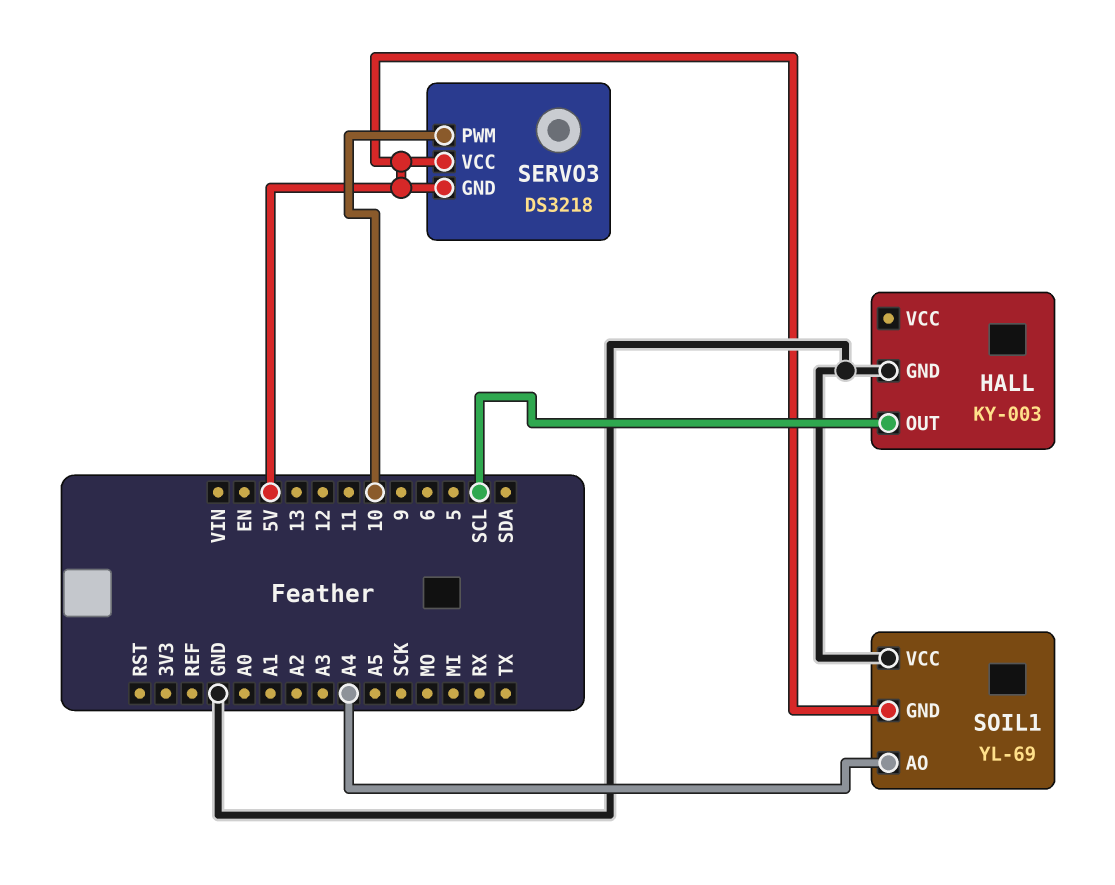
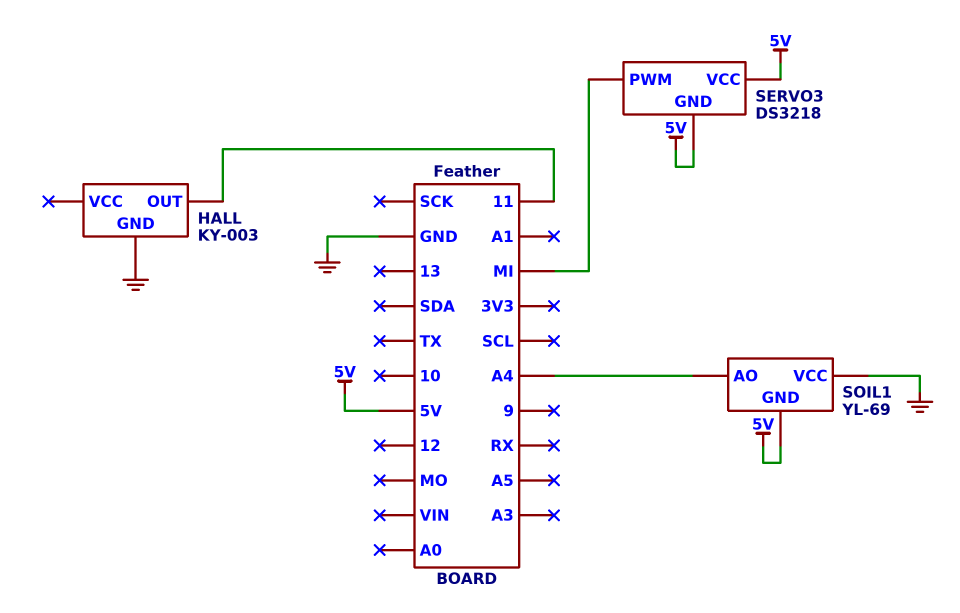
HALL pin OUT: SCL -> 11
SERVO3 pin PWM: 10 -> MI

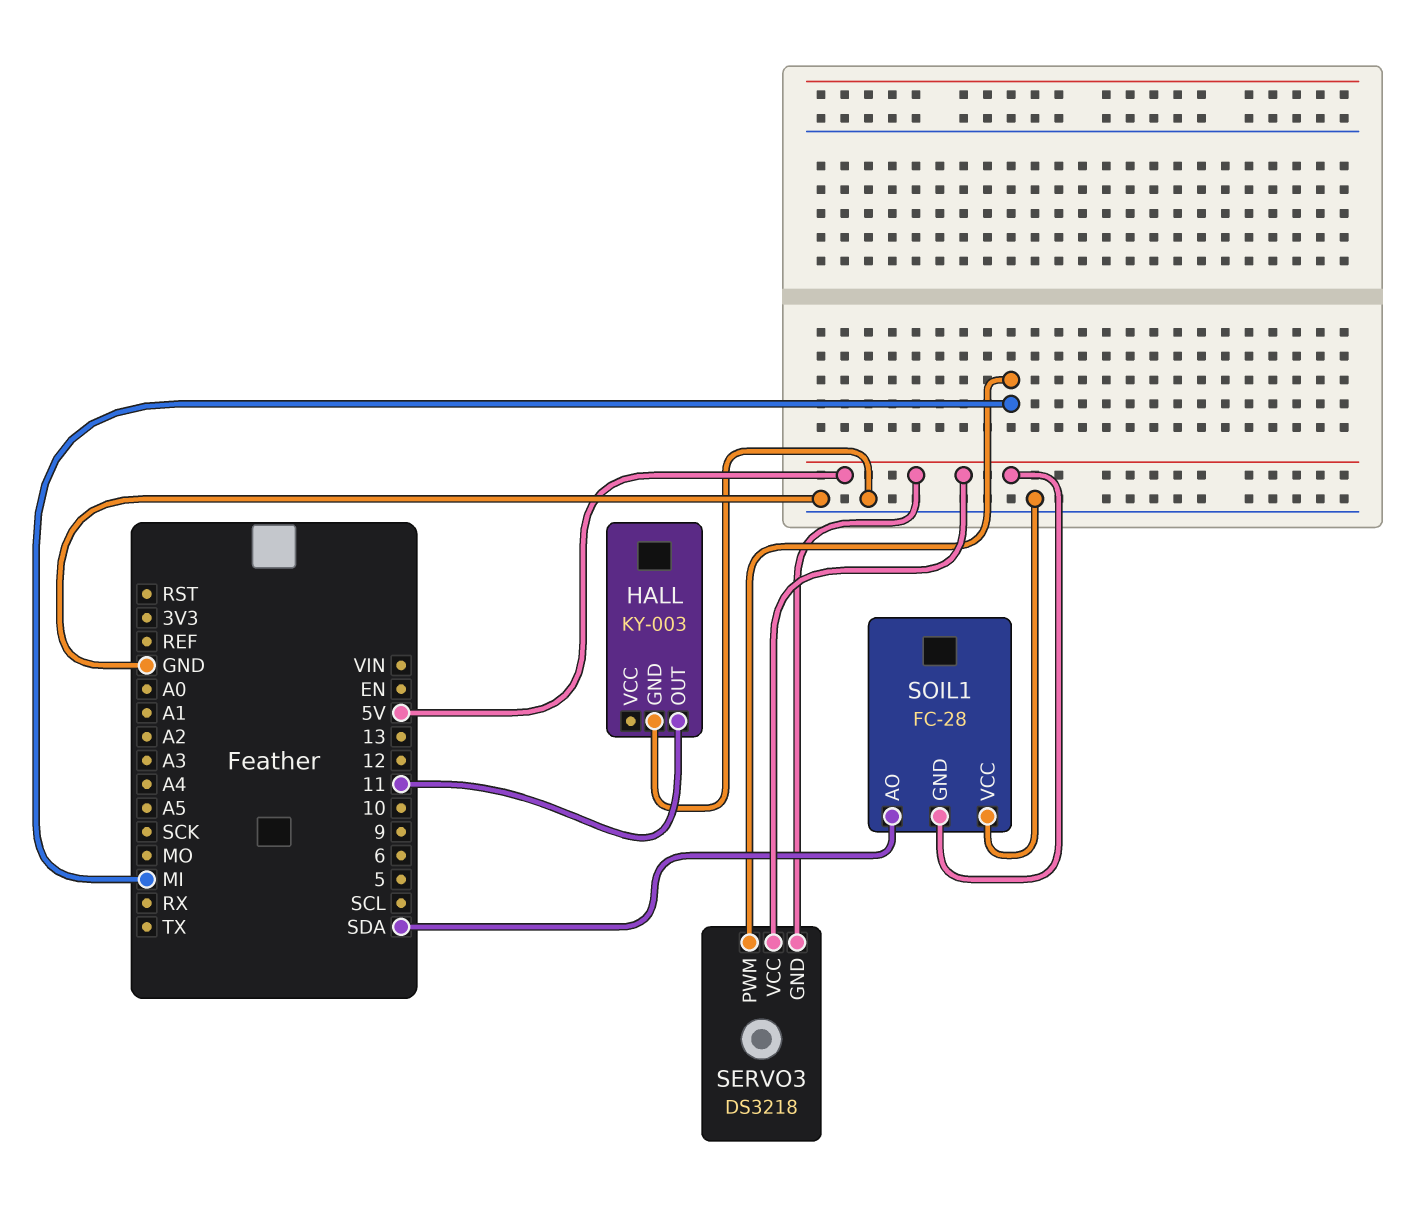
SOIL1: YL-69 -> FC-28
SOIL1 pin AO: A4 -> SDA

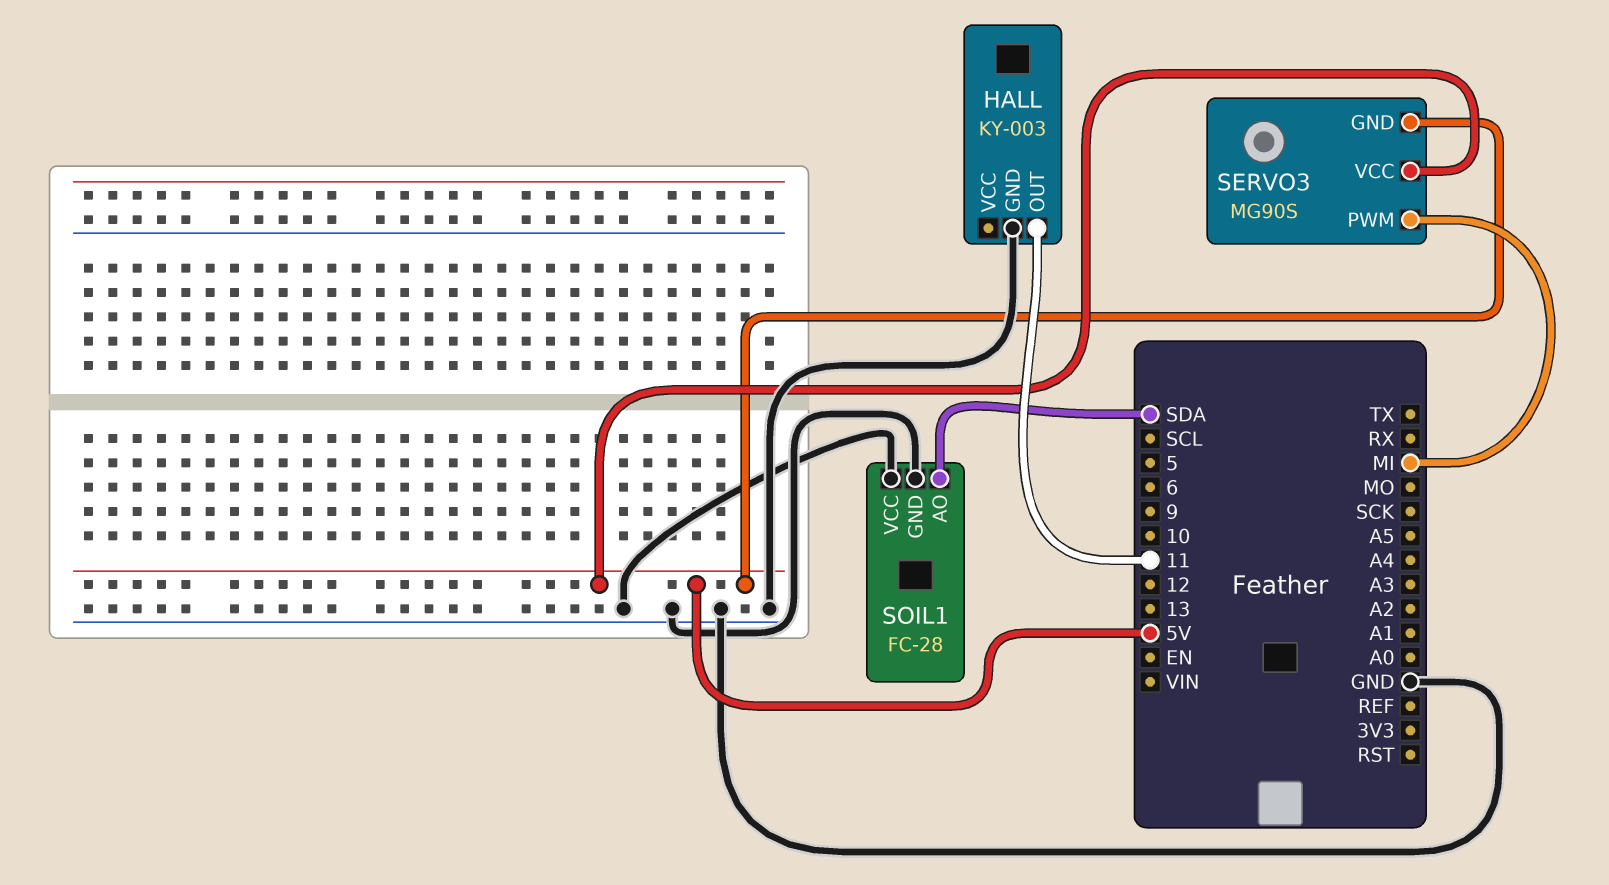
SERVO3: DS3218 -> MG90S
SOIL1 pin GND: 5V -> GND

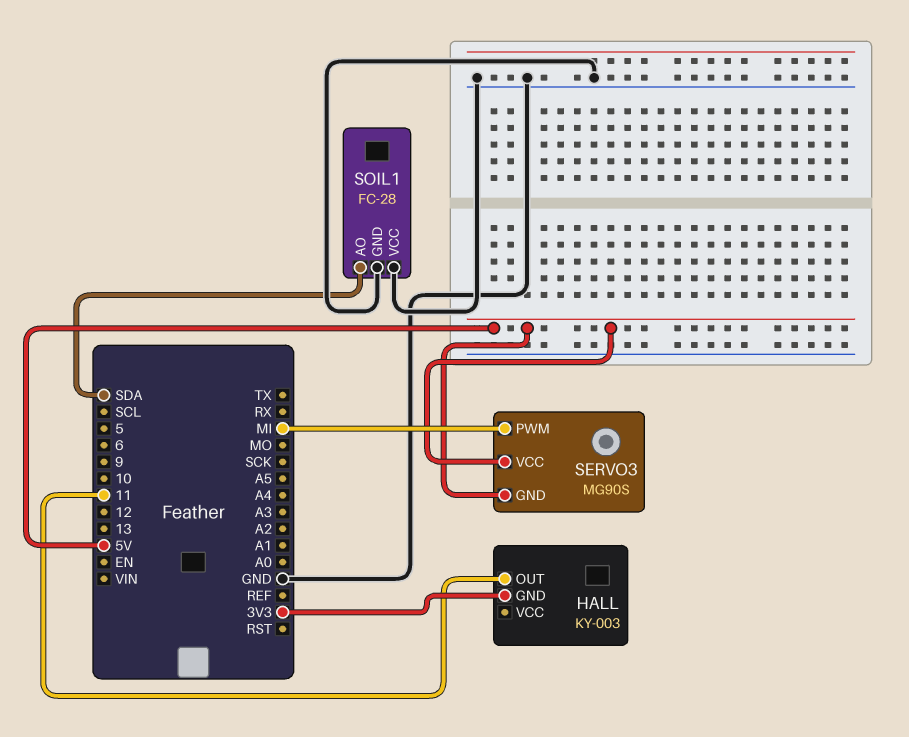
HALL pin GND: GND -> 3V3

